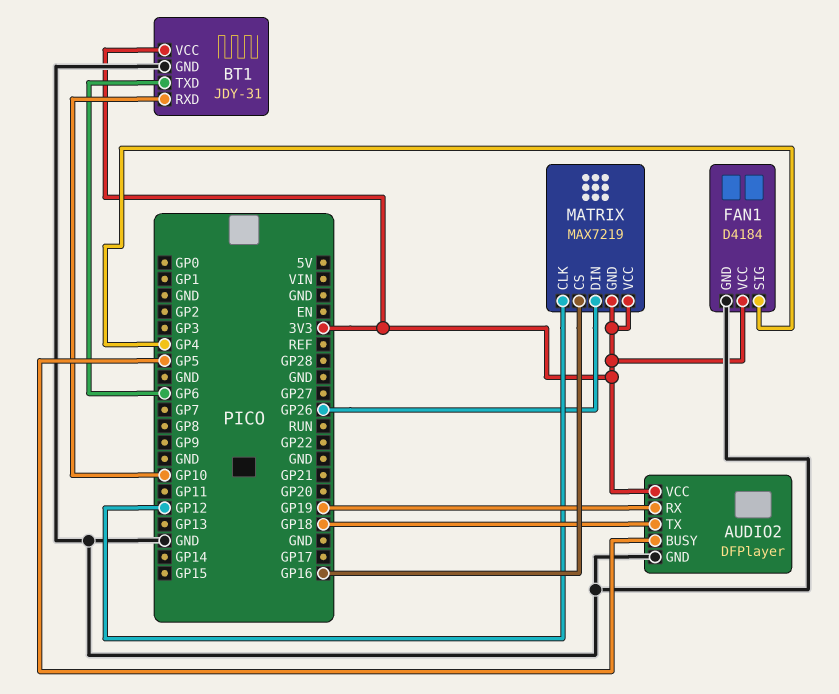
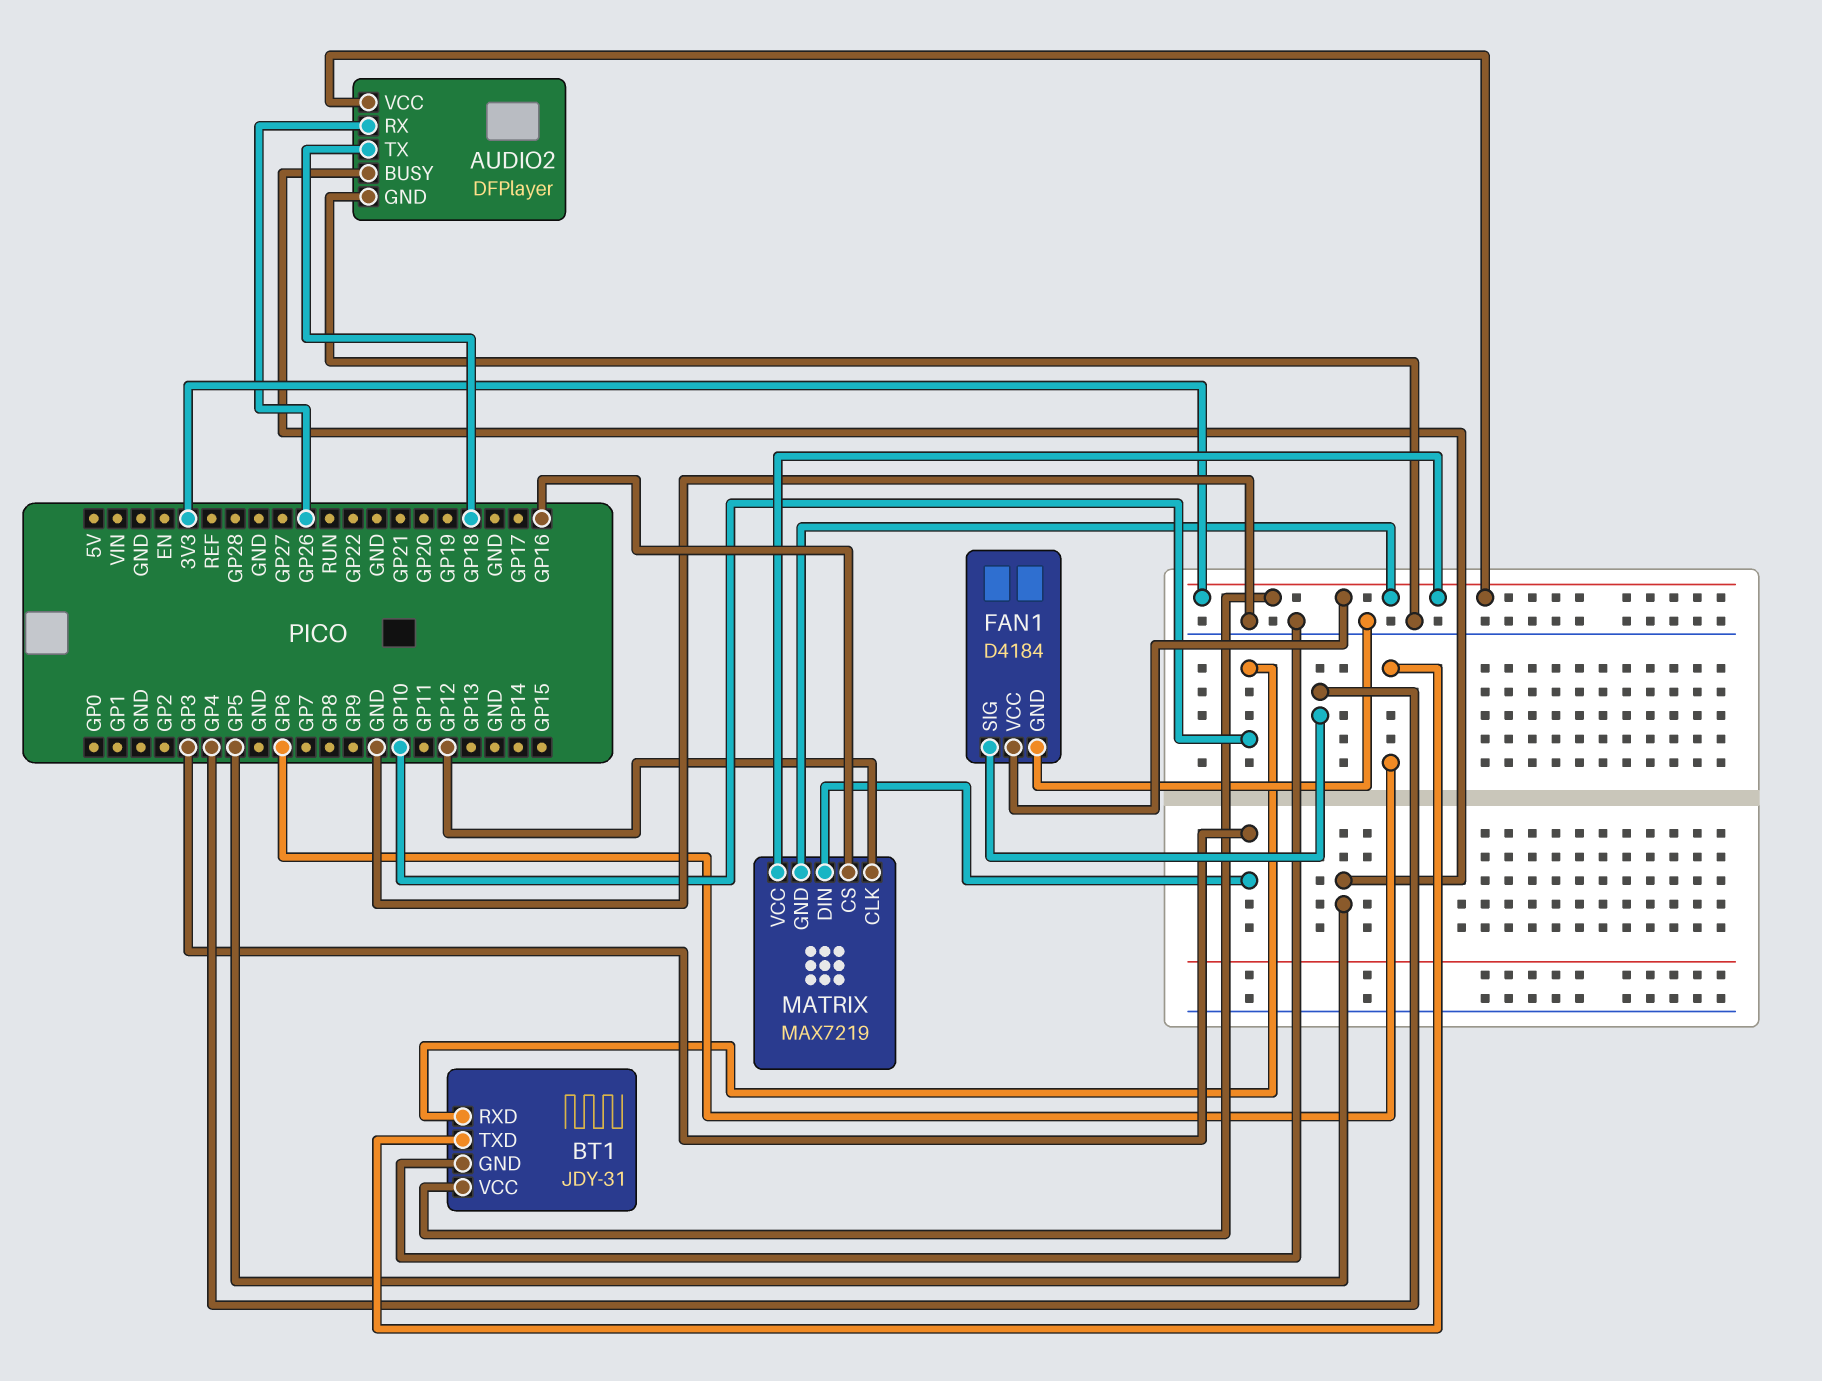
AUDIO2 pin RX: GP19 -> GP26
MATRIX pin DIN: GP26 -> GP3

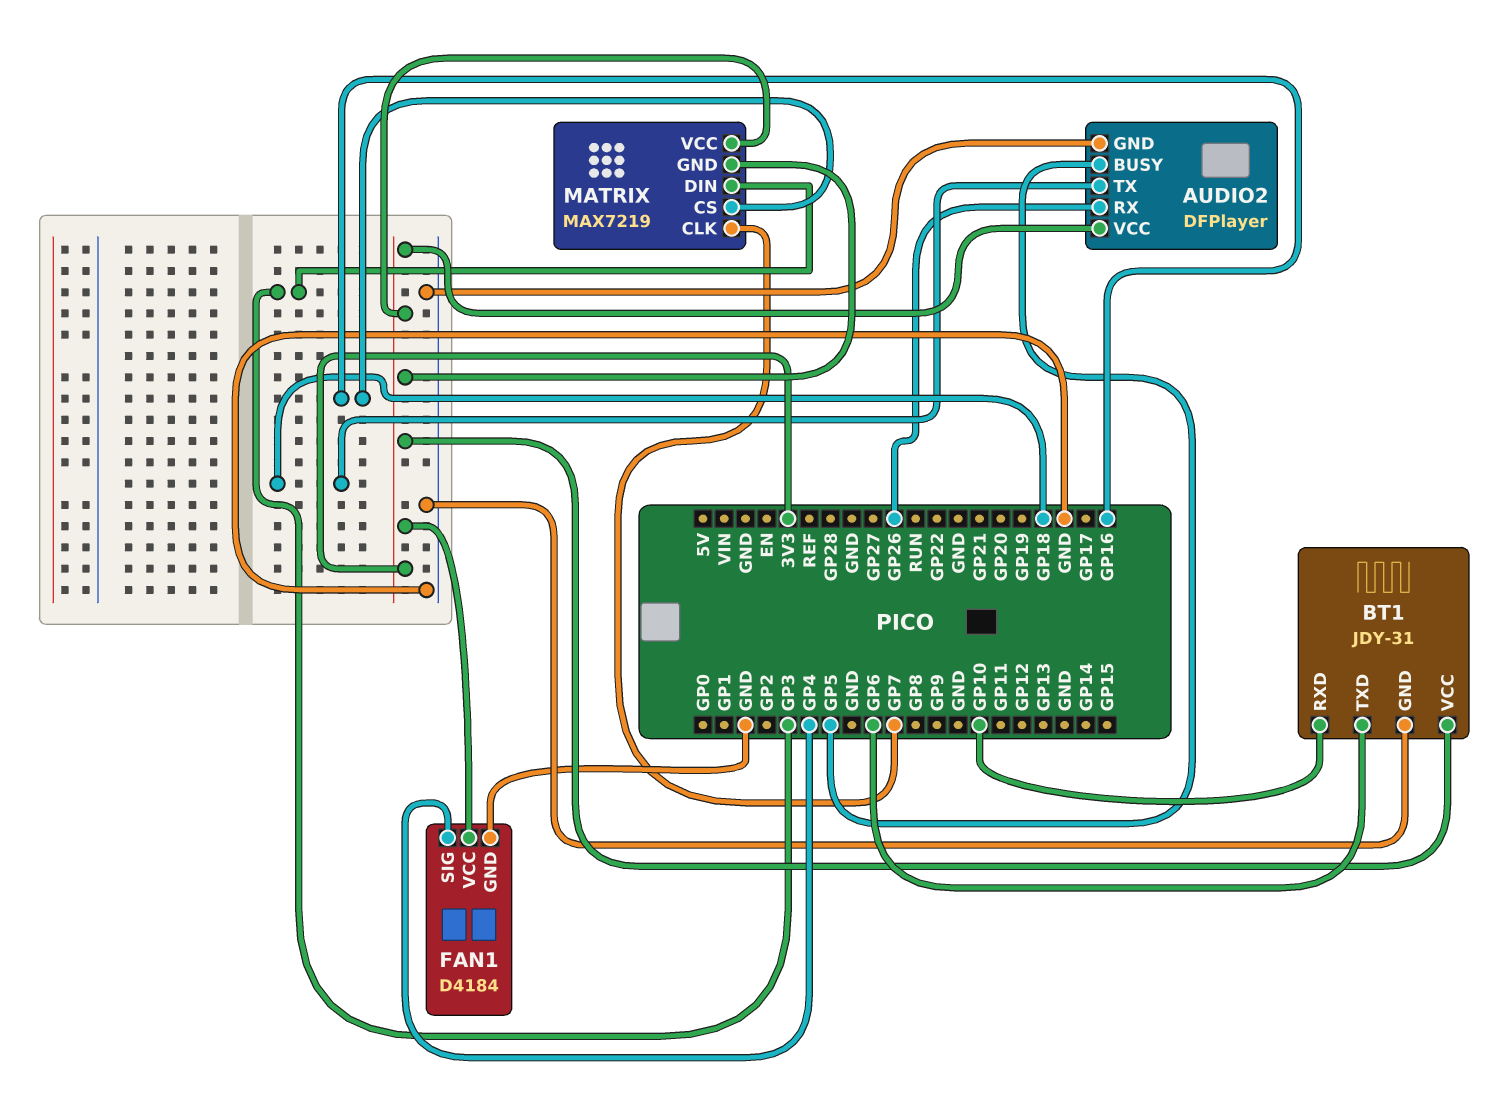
MATRIX pin CLK: GP12 -> GP7

